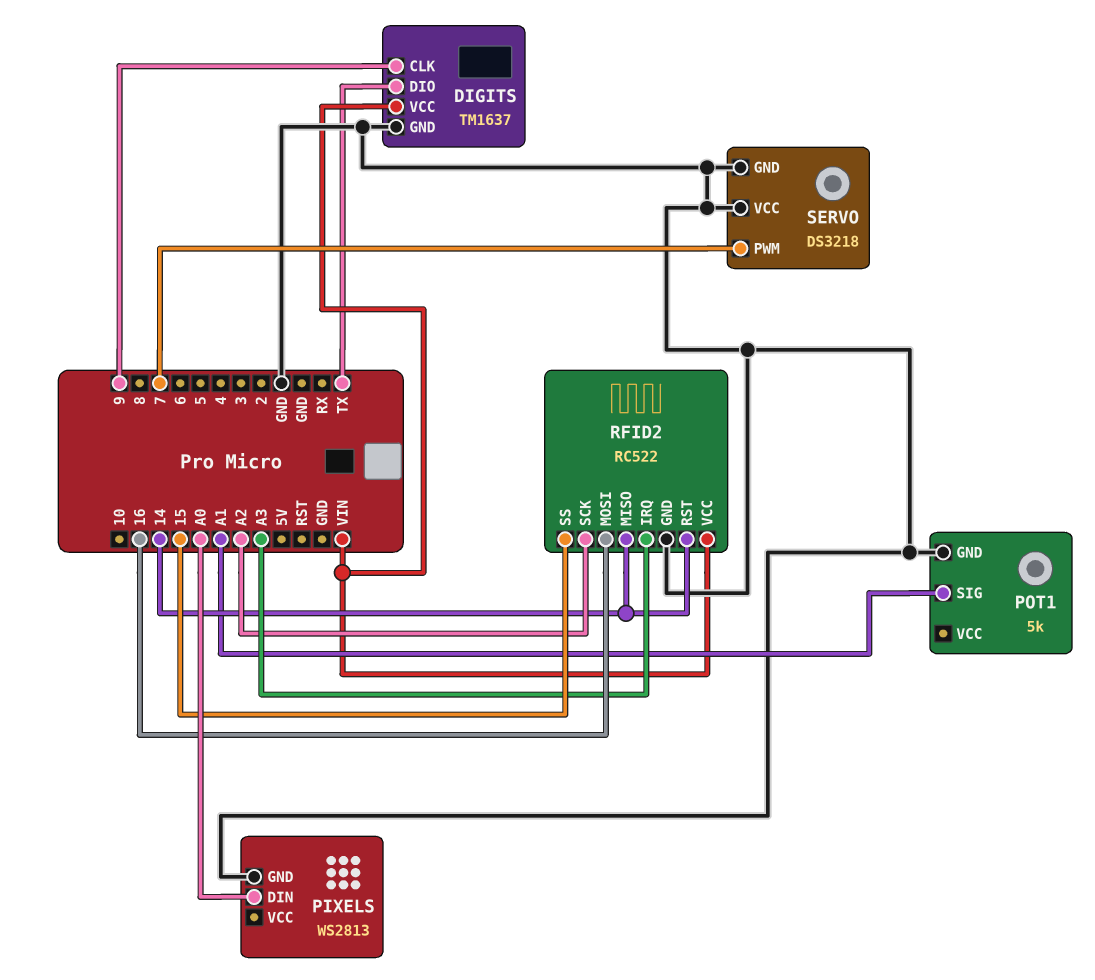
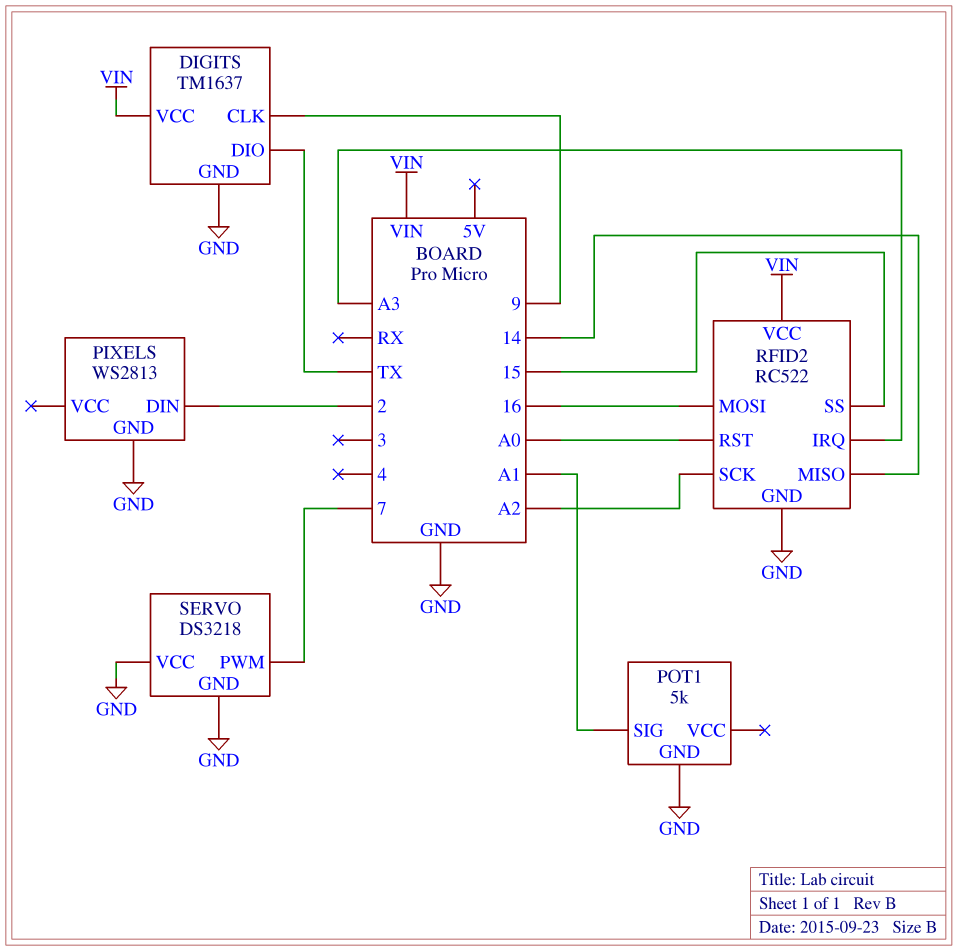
PIXELS pin DIN: A0 -> 2
RFID2 pin RST: 14 -> A0

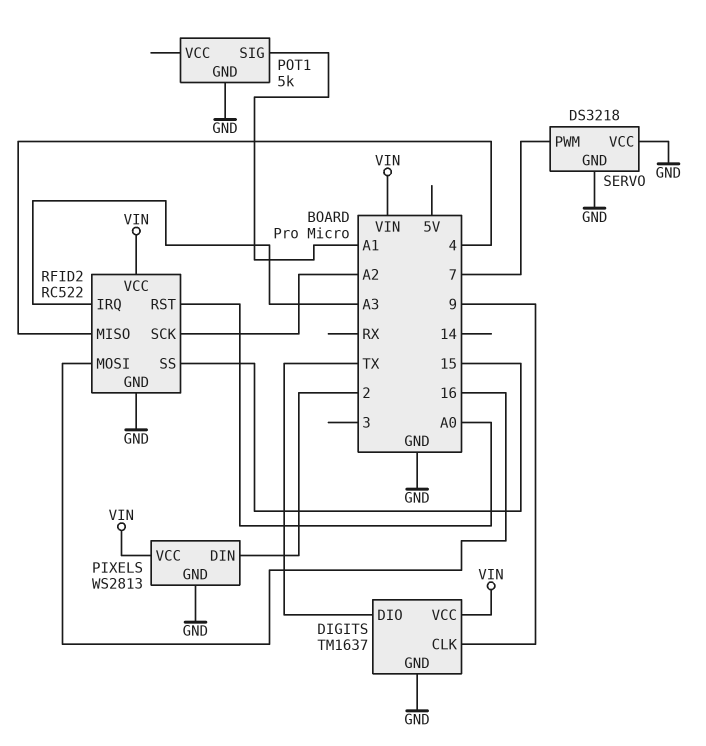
PIXELS pin VCC: none -> VIN
RFID2 pin MISO: 14 -> 4

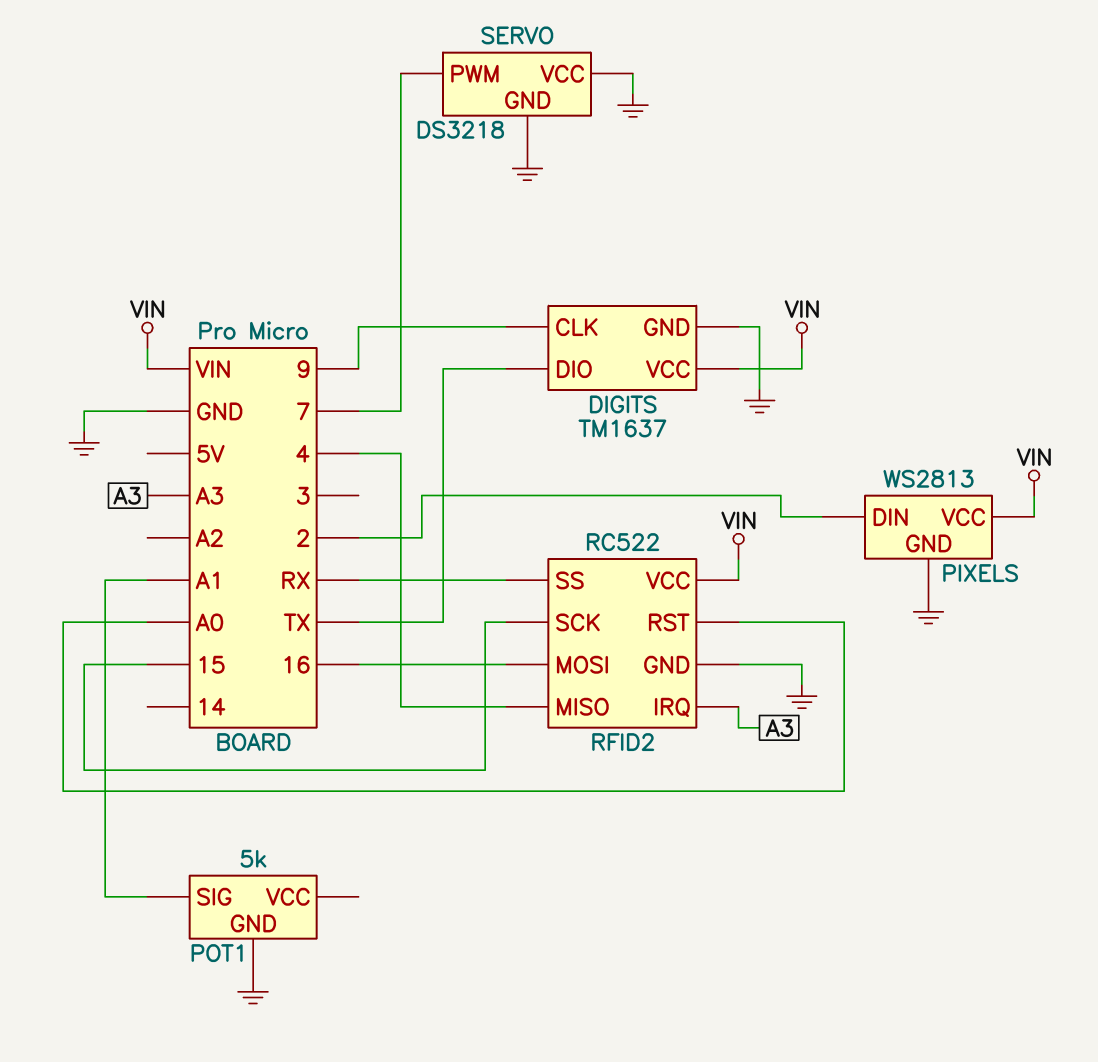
RFID2 pin SCK: A2 -> 15
RFID2 pin SS: 15 -> RX

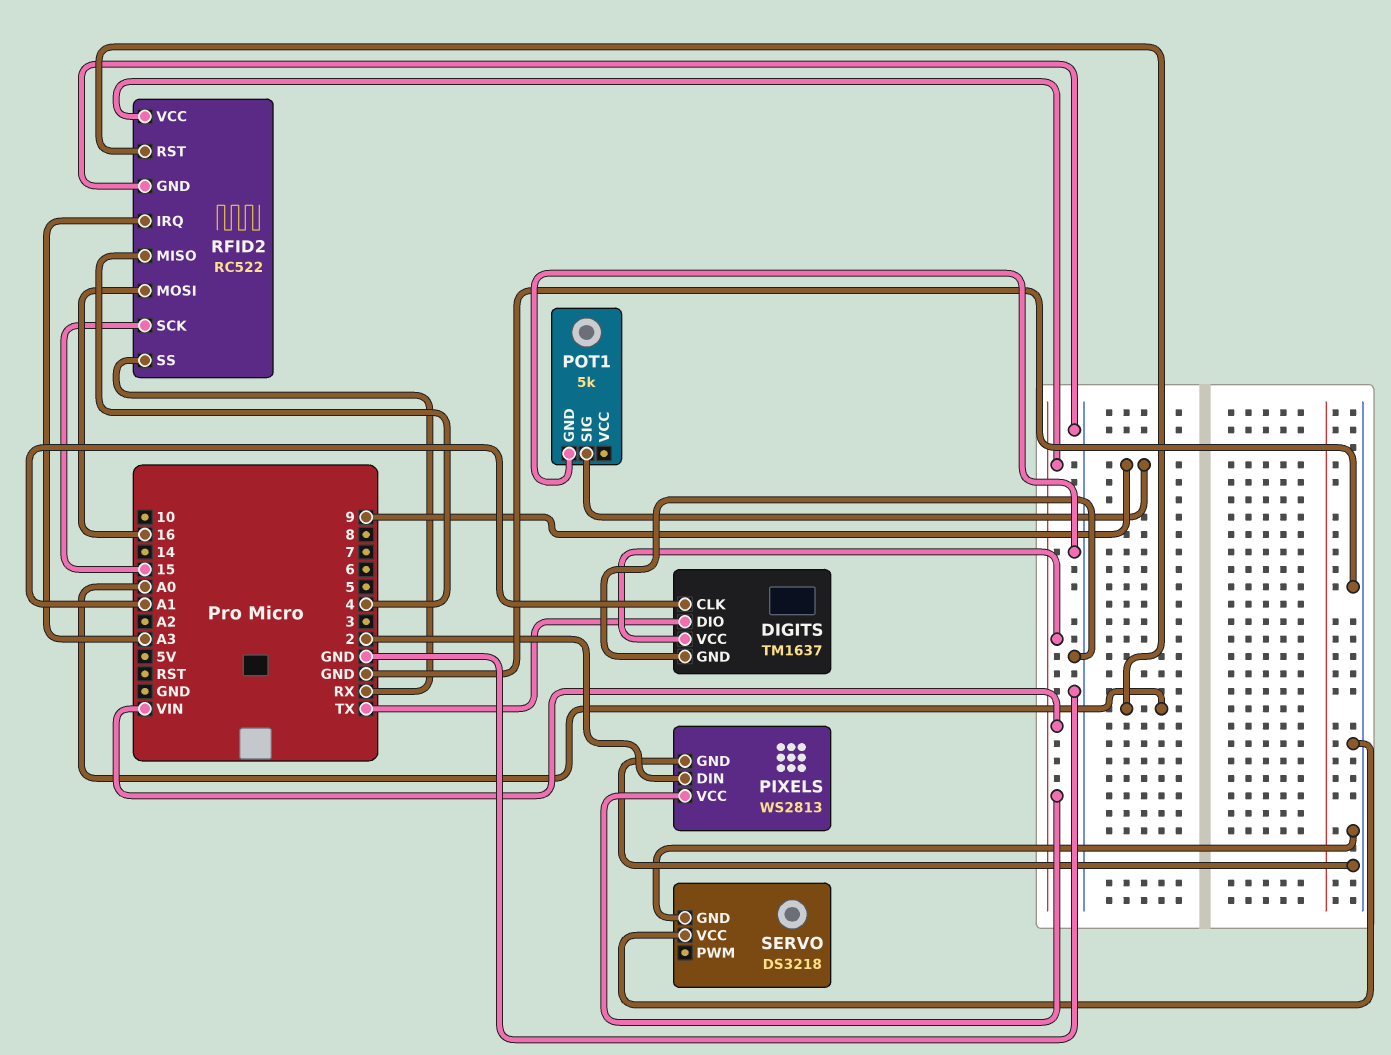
DIGITS pin CLK: 9 -> A1
POT1 pin SIG: A1 -> 9
SERVO pin PWM: 7 -> none

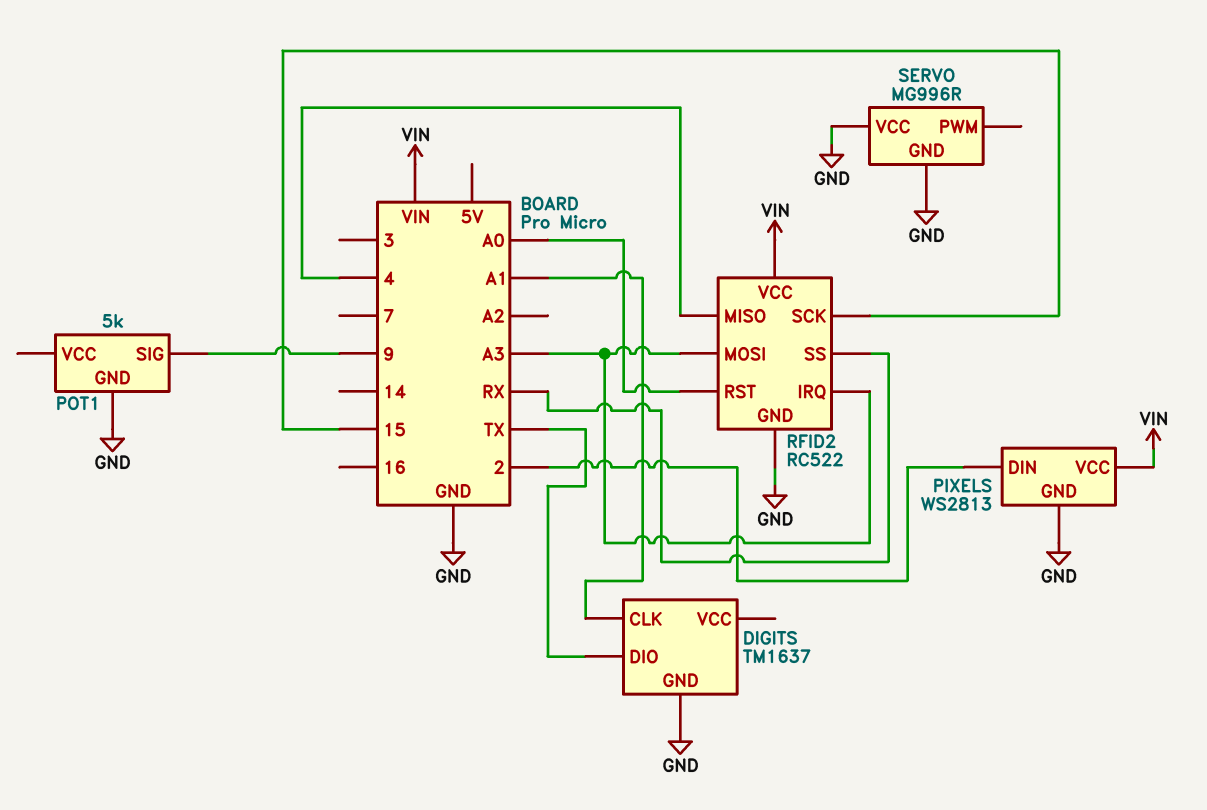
DIGITS pin VCC: VIN -> none
RFID2 pin MOSI: 16 -> A3
SERVO: DS3218 -> MG996R

